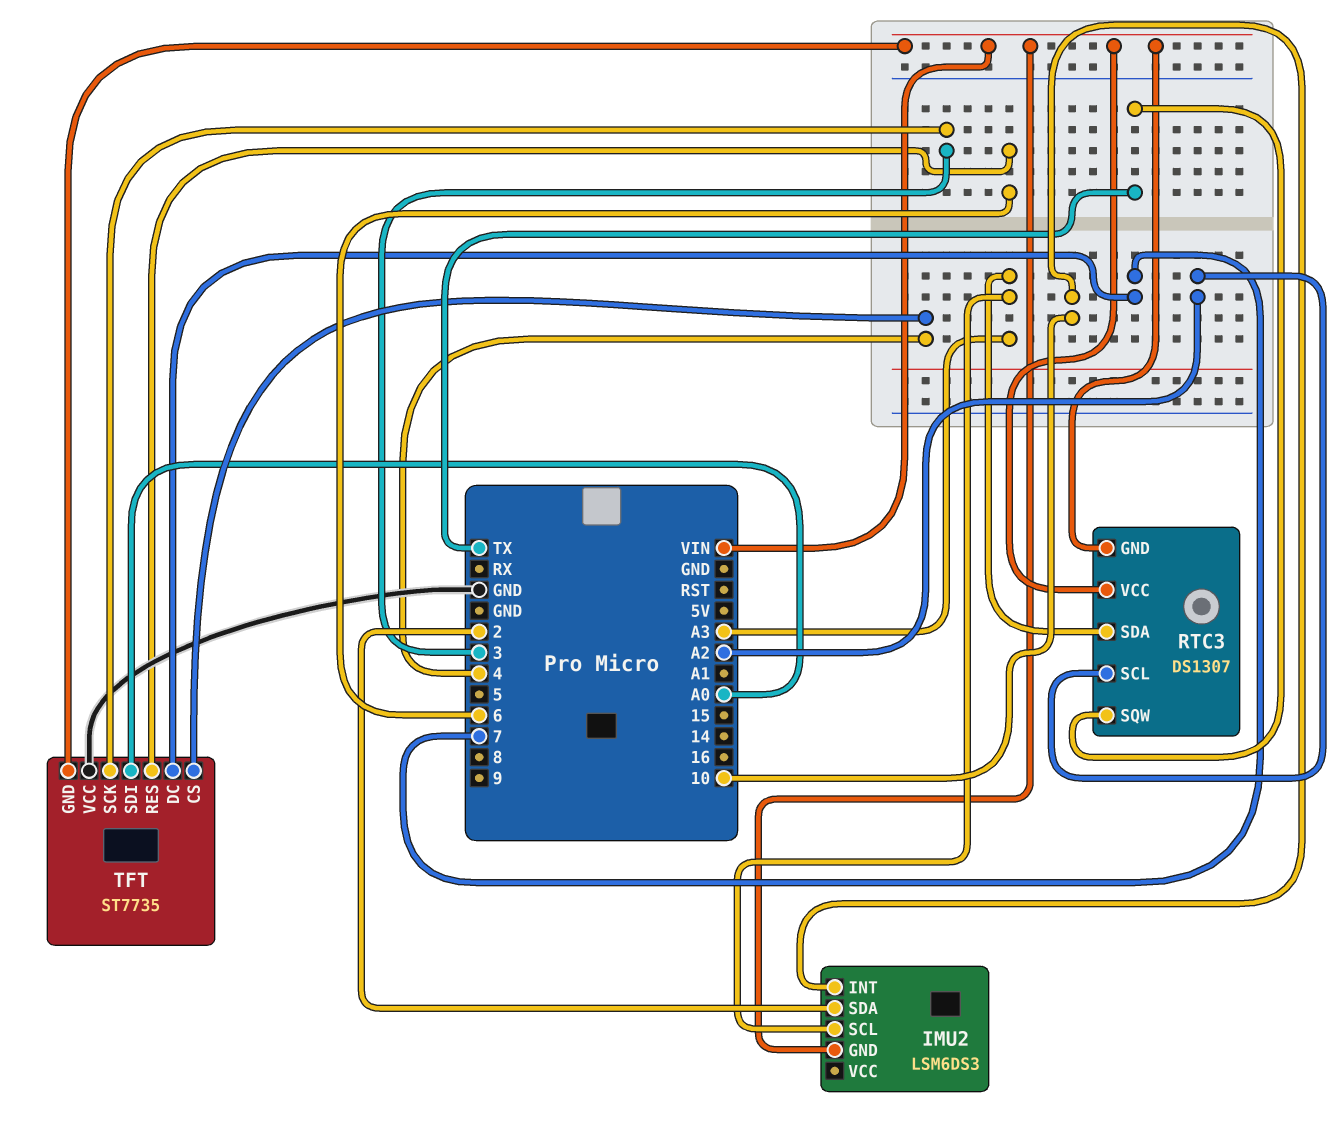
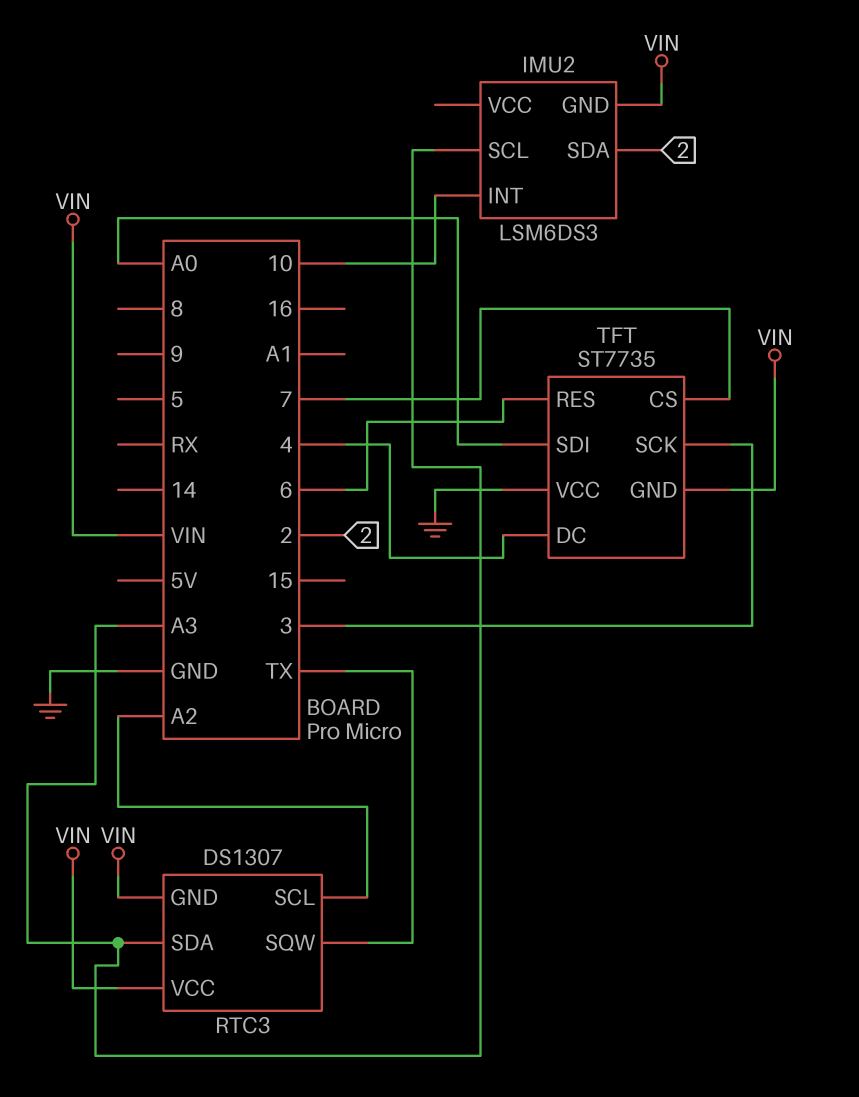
TFT pin CS: 4 -> 7
TFT pin DC: 7 -> 4

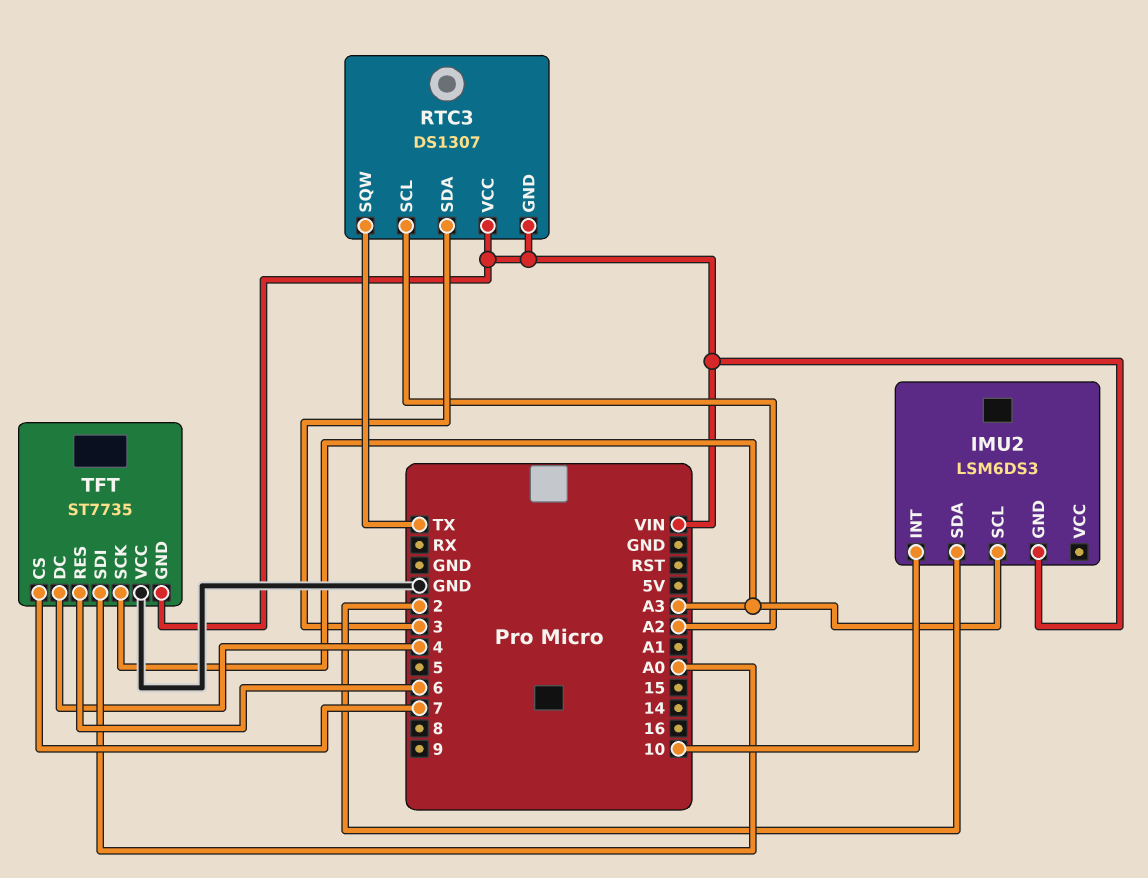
RTC3 pin SDA: A3 -> 3
TFT pin SCK: 3 -> A3

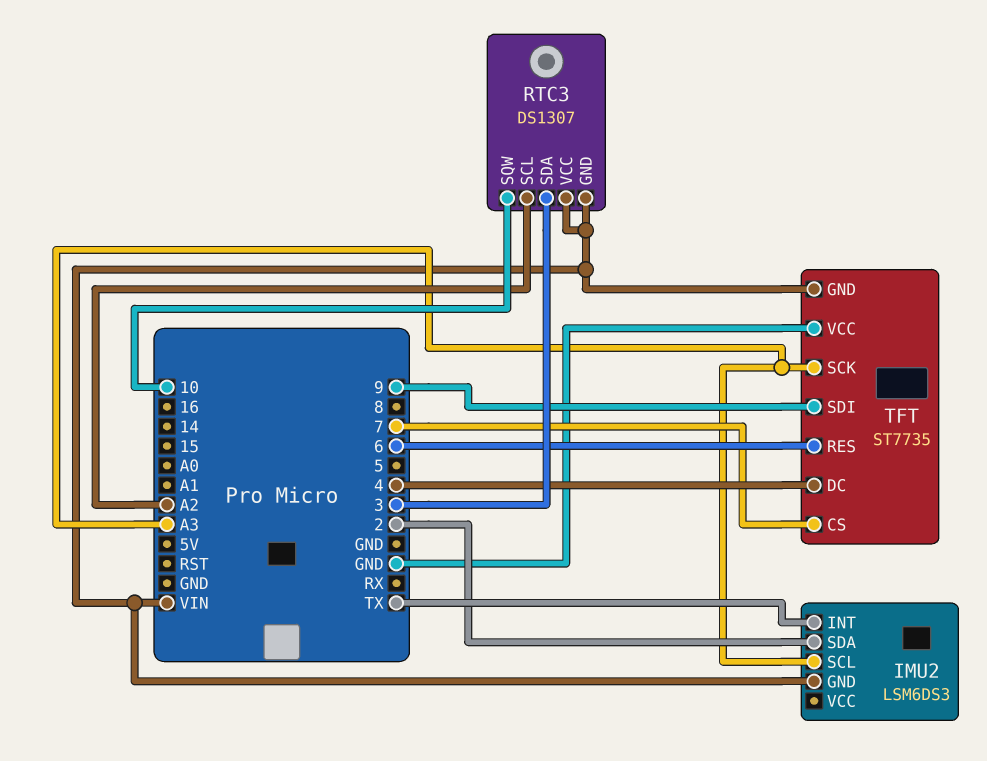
IMU2 pin INT: 10 -> TX
RTC3 pin SQW: TX -> 10
TFT pin SDI: A0 -> 9

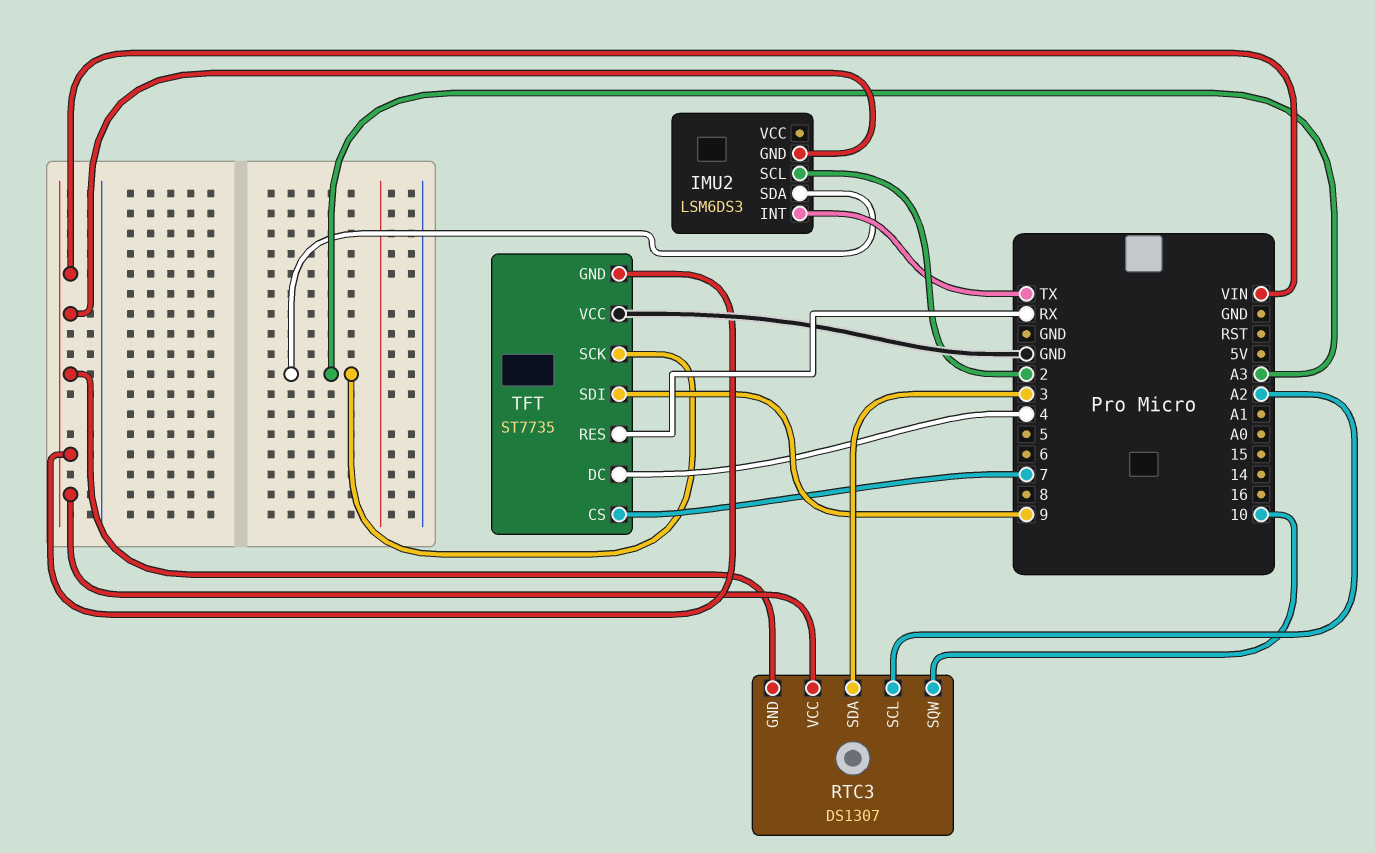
IMU2 pin SCL: A3 -> 2
IMU2 pin SDA: 2 -> A3
TFT pin RES: 6 -> RX

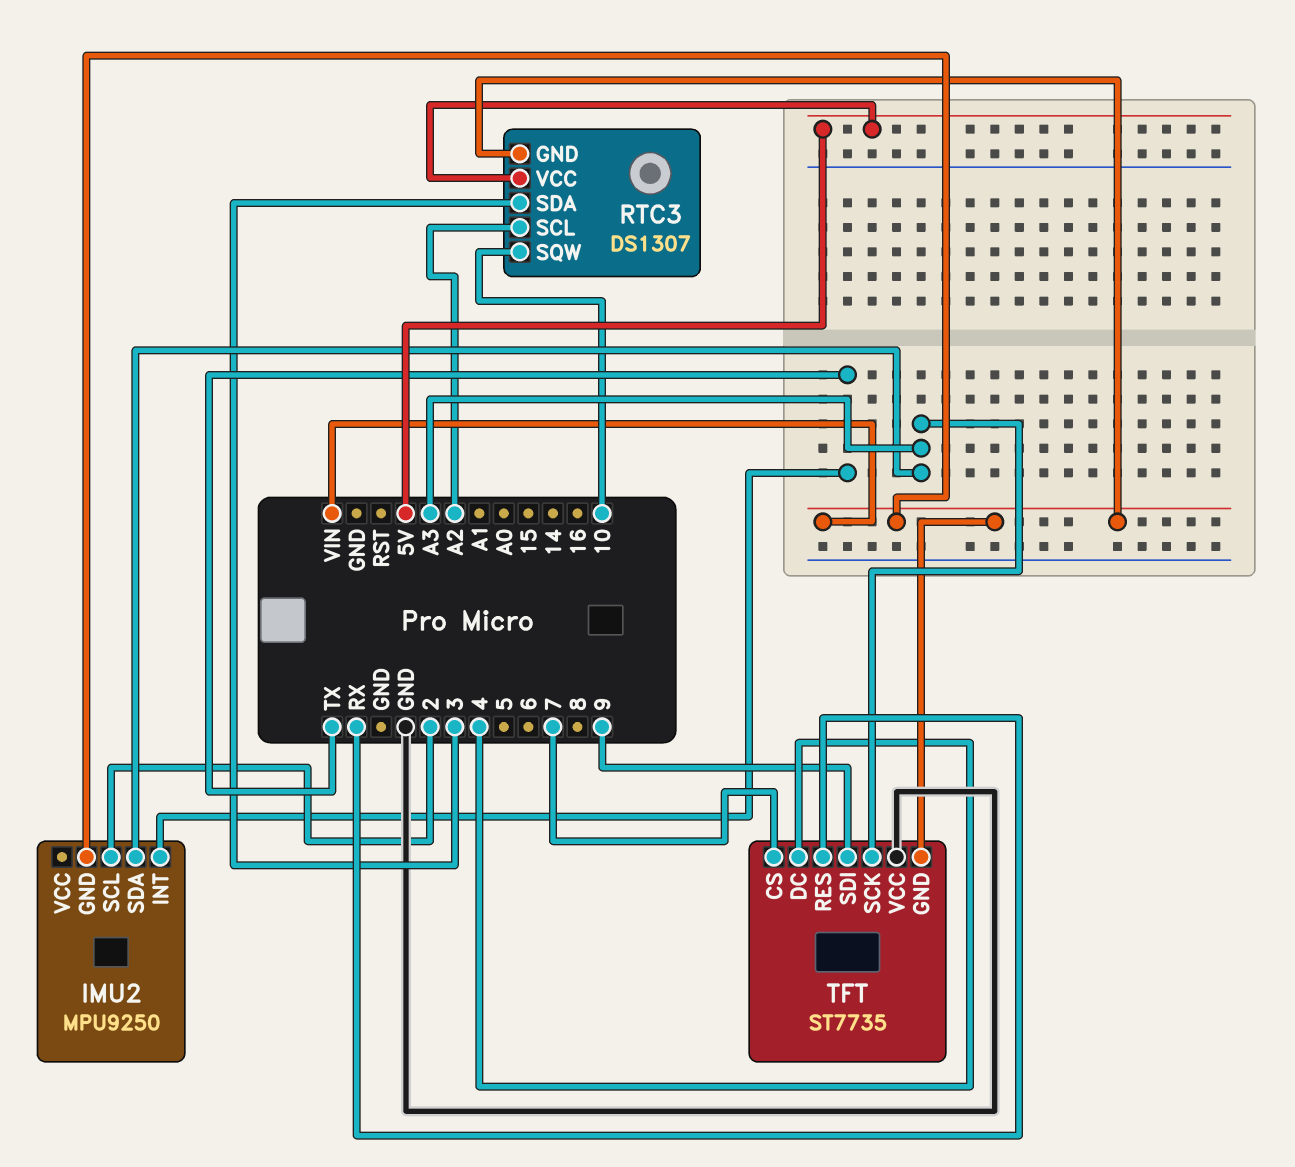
IMU2: LSM6DS3 -> MPU9250
RTC3 pin VCC: VIN -> 5V

